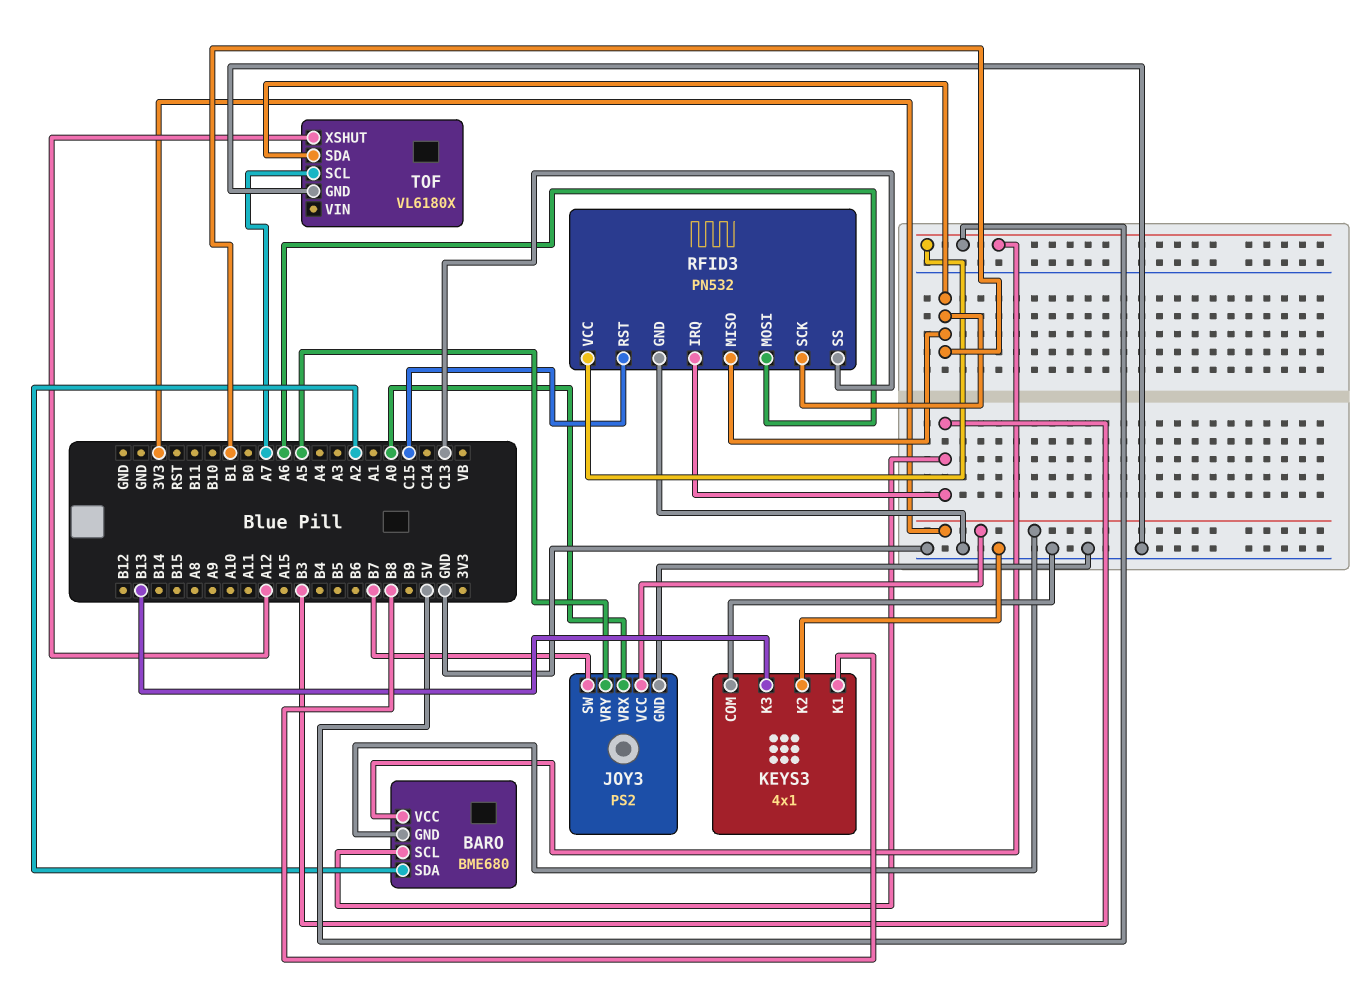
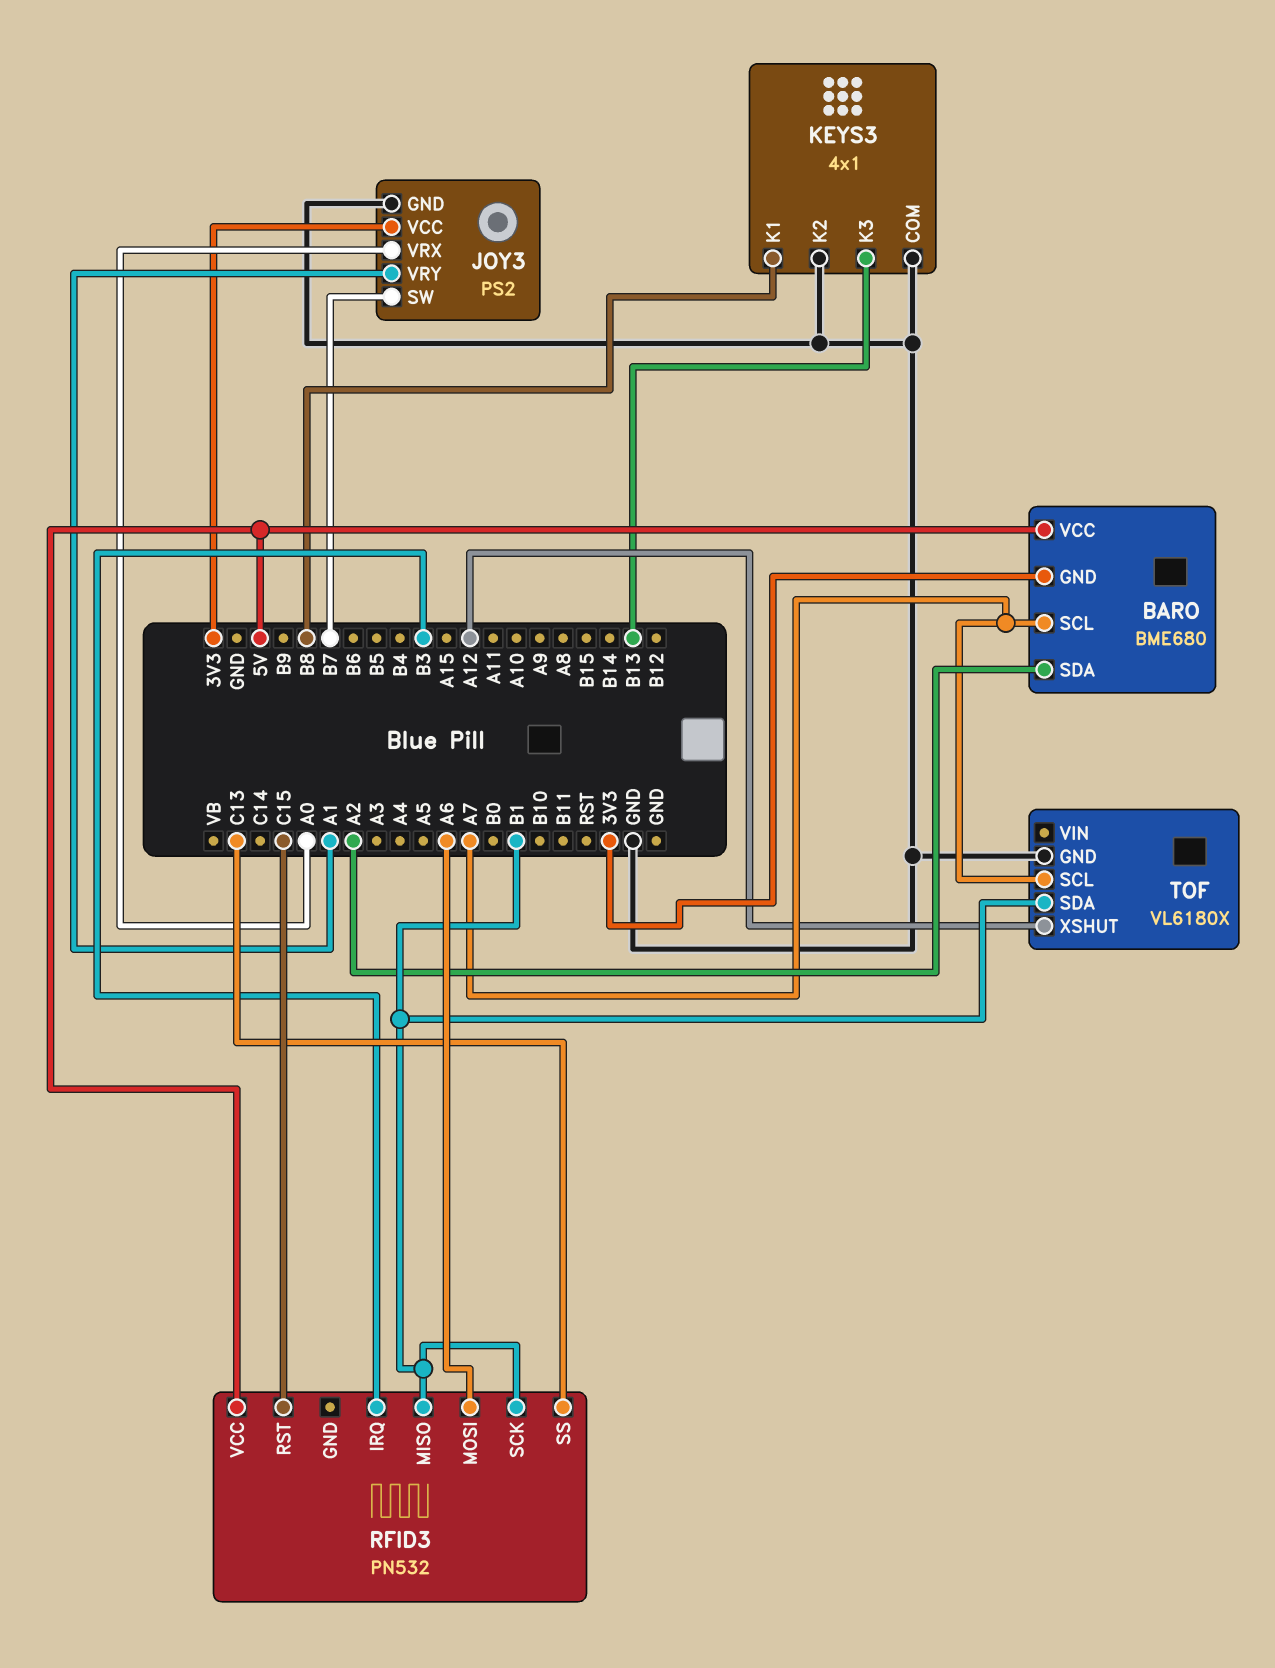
BARO pin SCL: B3 -> A7
JOY3 pin VRY: A5 -> A1
RFID3 pin GND: GND -> none

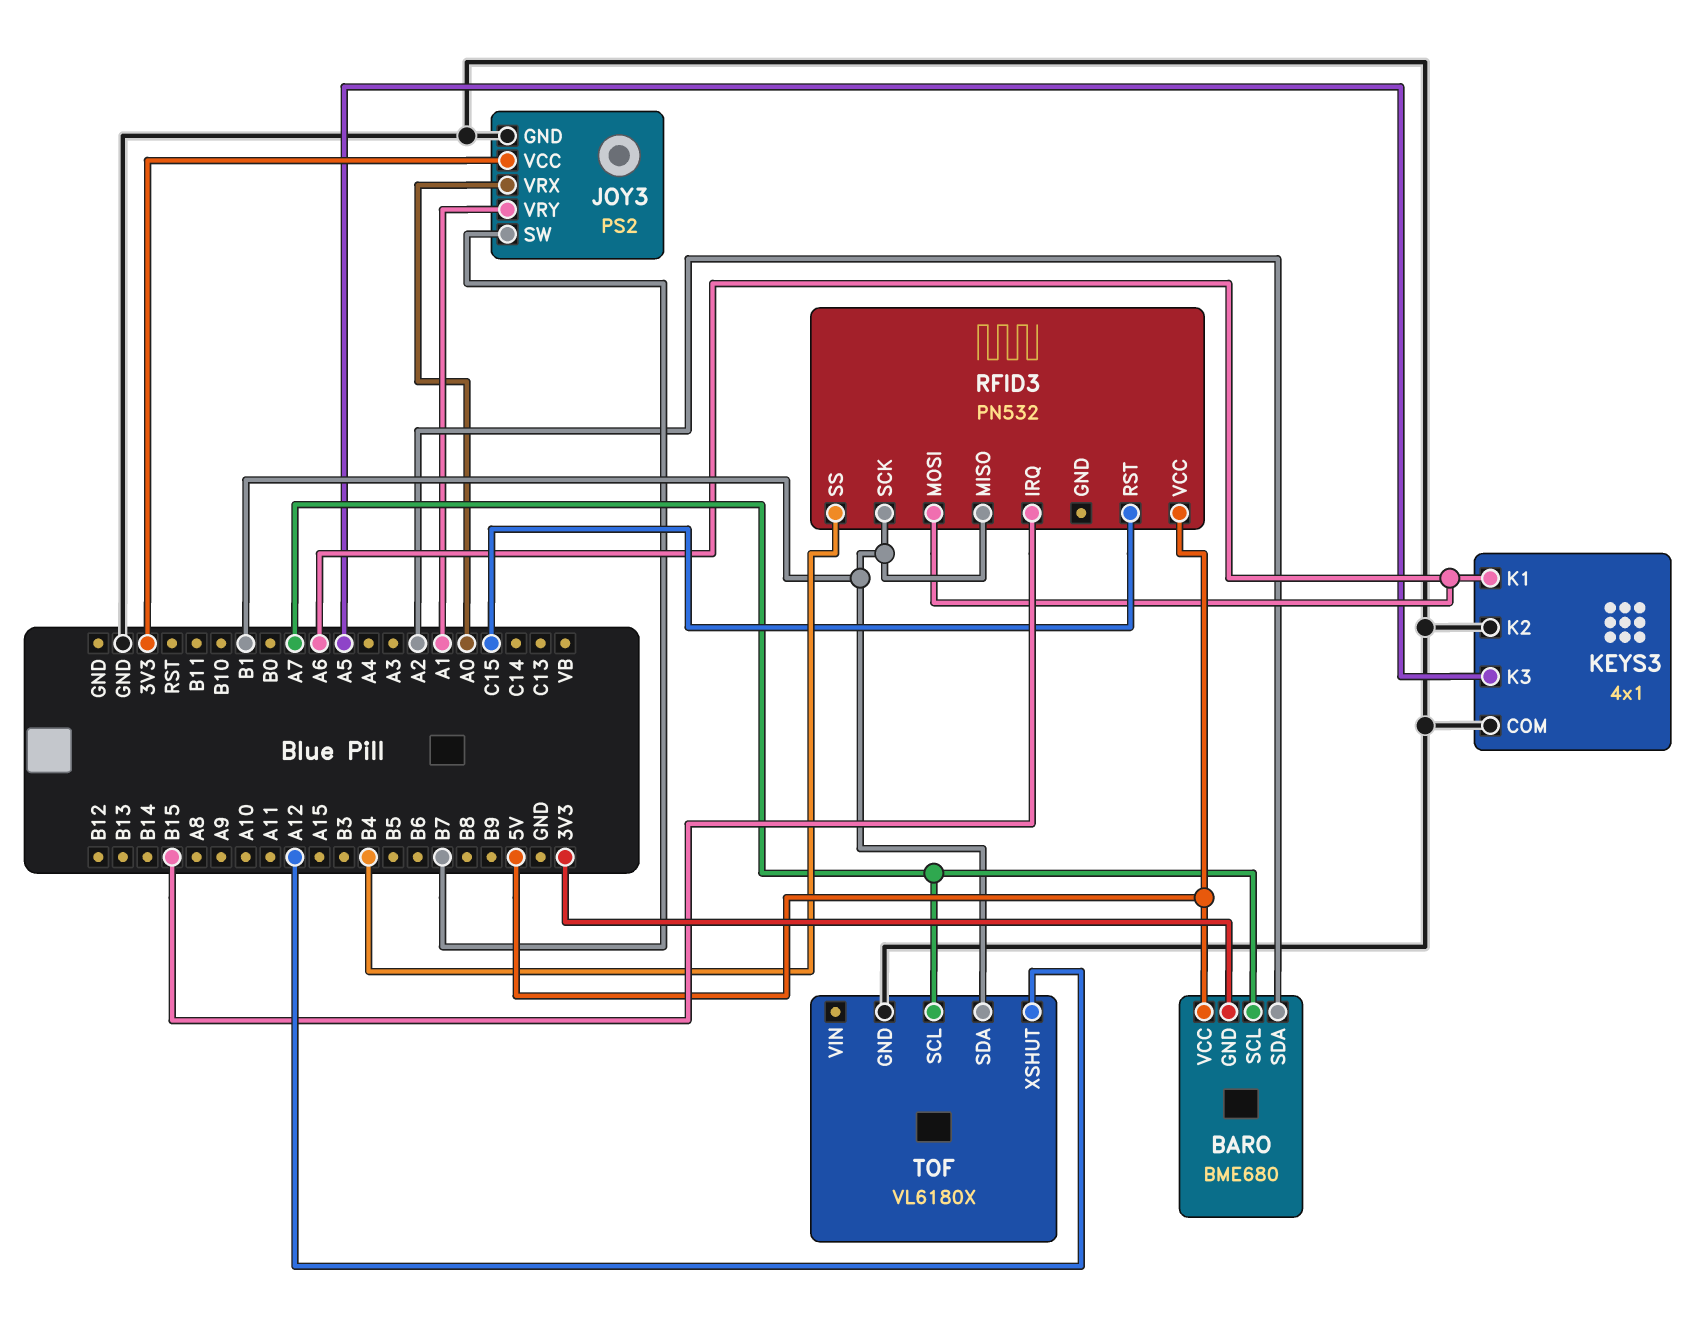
KEYS3 pin K1: B8 -> A6
KEYS3 pin K3: B13 -> A5
RFID3 pin IRQ: B3 -> B15
RFID3 pin SS: C13 -> B4

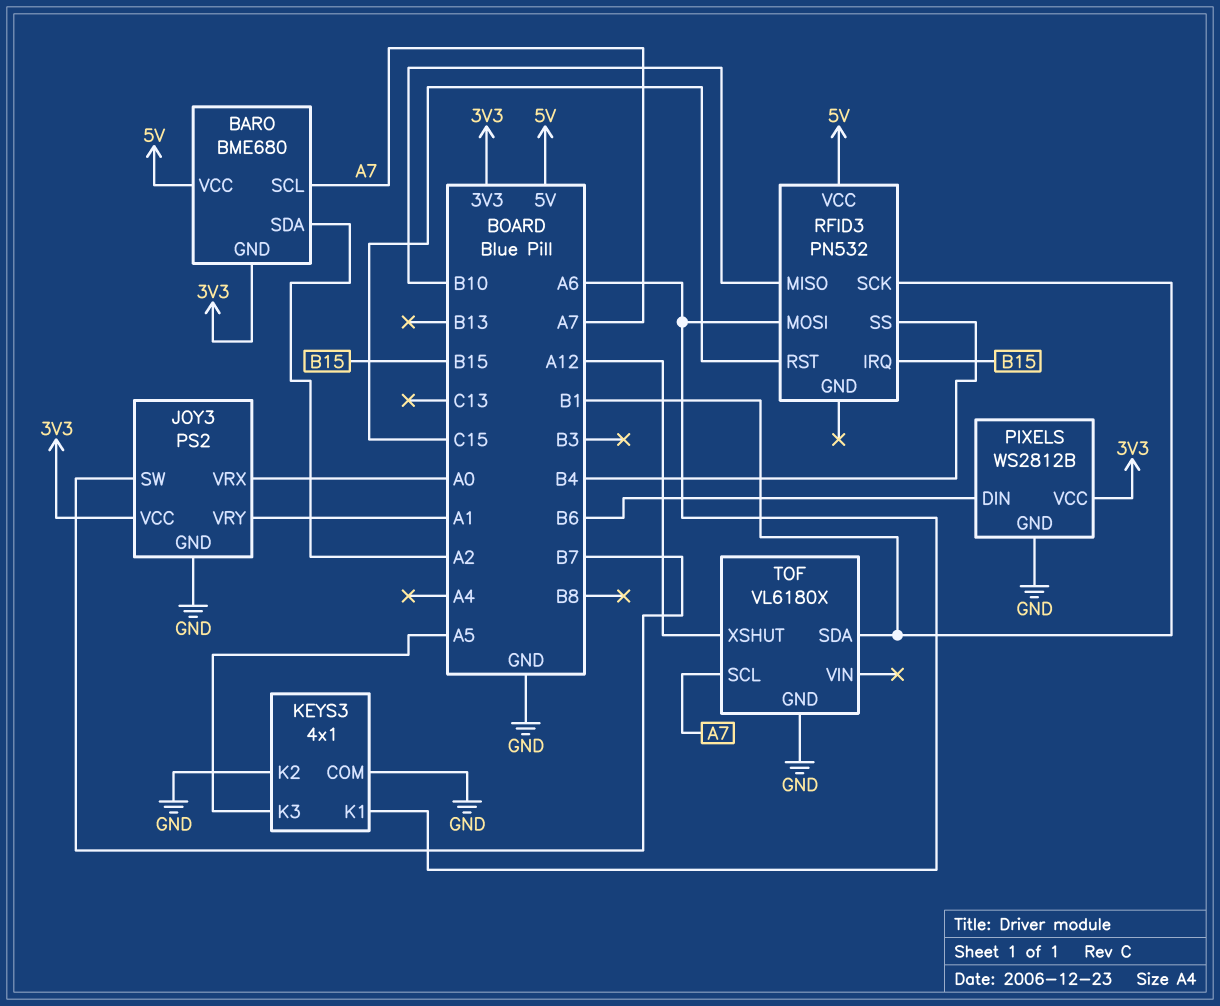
PIXELS: none -> WS2812B
PIXELS pin DIN: none -> B6
PIXELS pin GND: none -> GND
PIXELS pin VCC: none -> 3V3
RFID3 pin MISO: B1 -> B10

